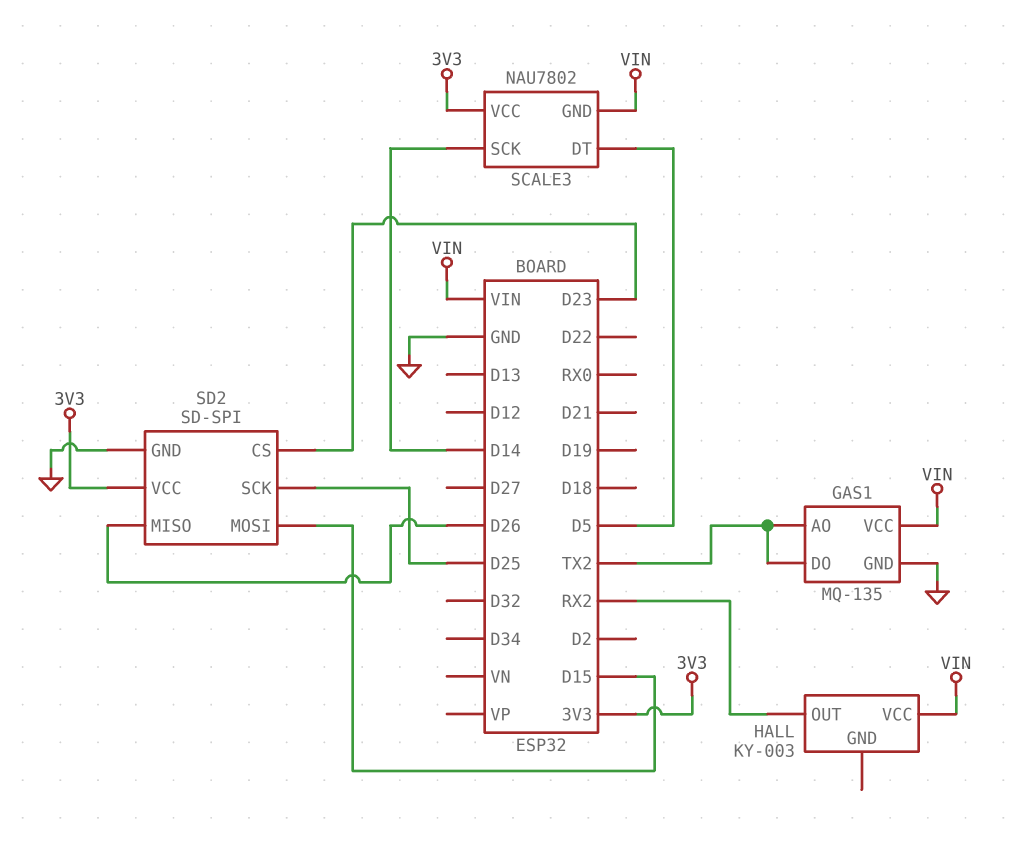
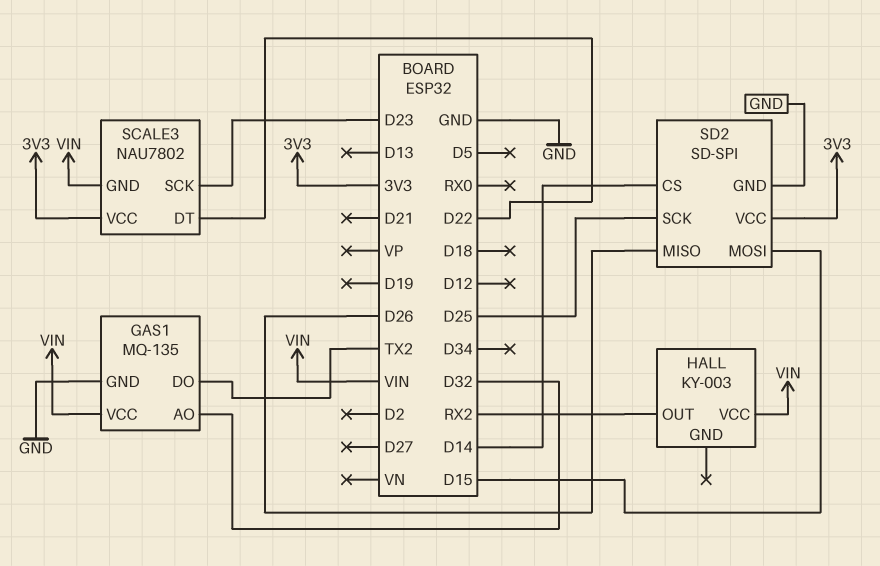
GAS1 pin AO: TX2 -> D32
SCALE3 pin DT: D5 -> D22
SCALE3 pin SCK: D14 -> D23
SD2 pin CS: D23 -> D14

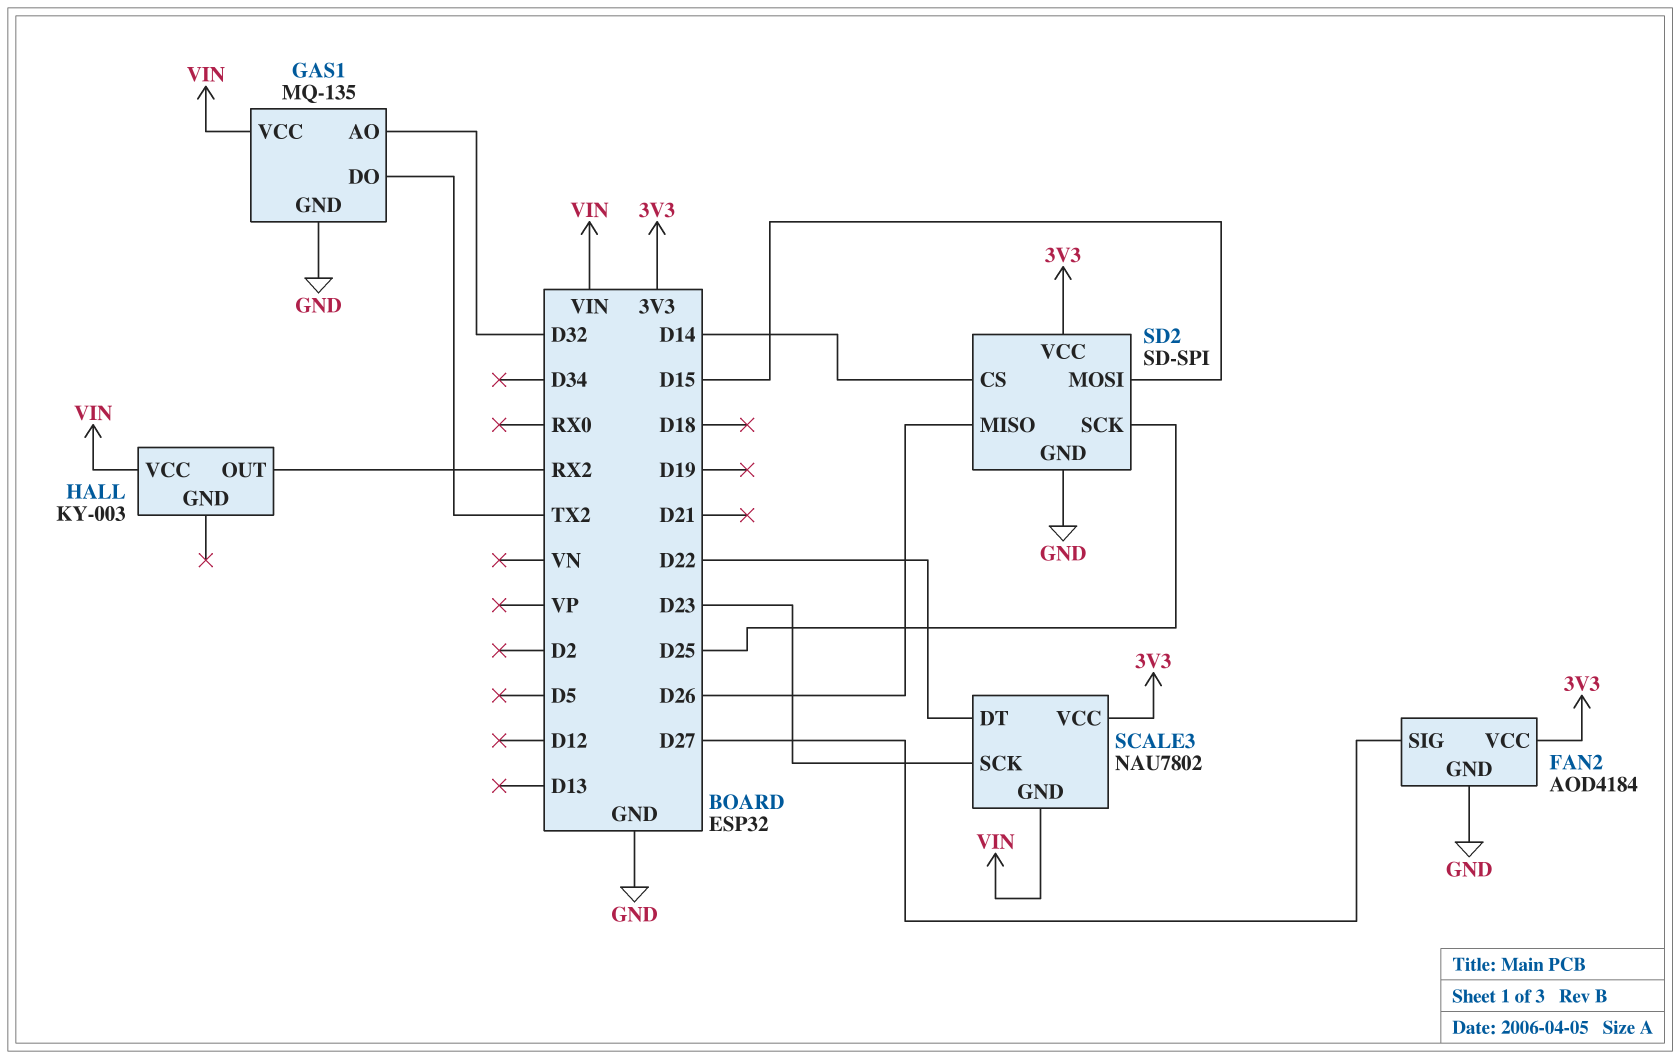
FAN2: none -> AOD4184
FAN2 pin GND: none -> GND
FAN2 pin SIG: none -> D27
FAN2 pin VCC: none -> 3V3

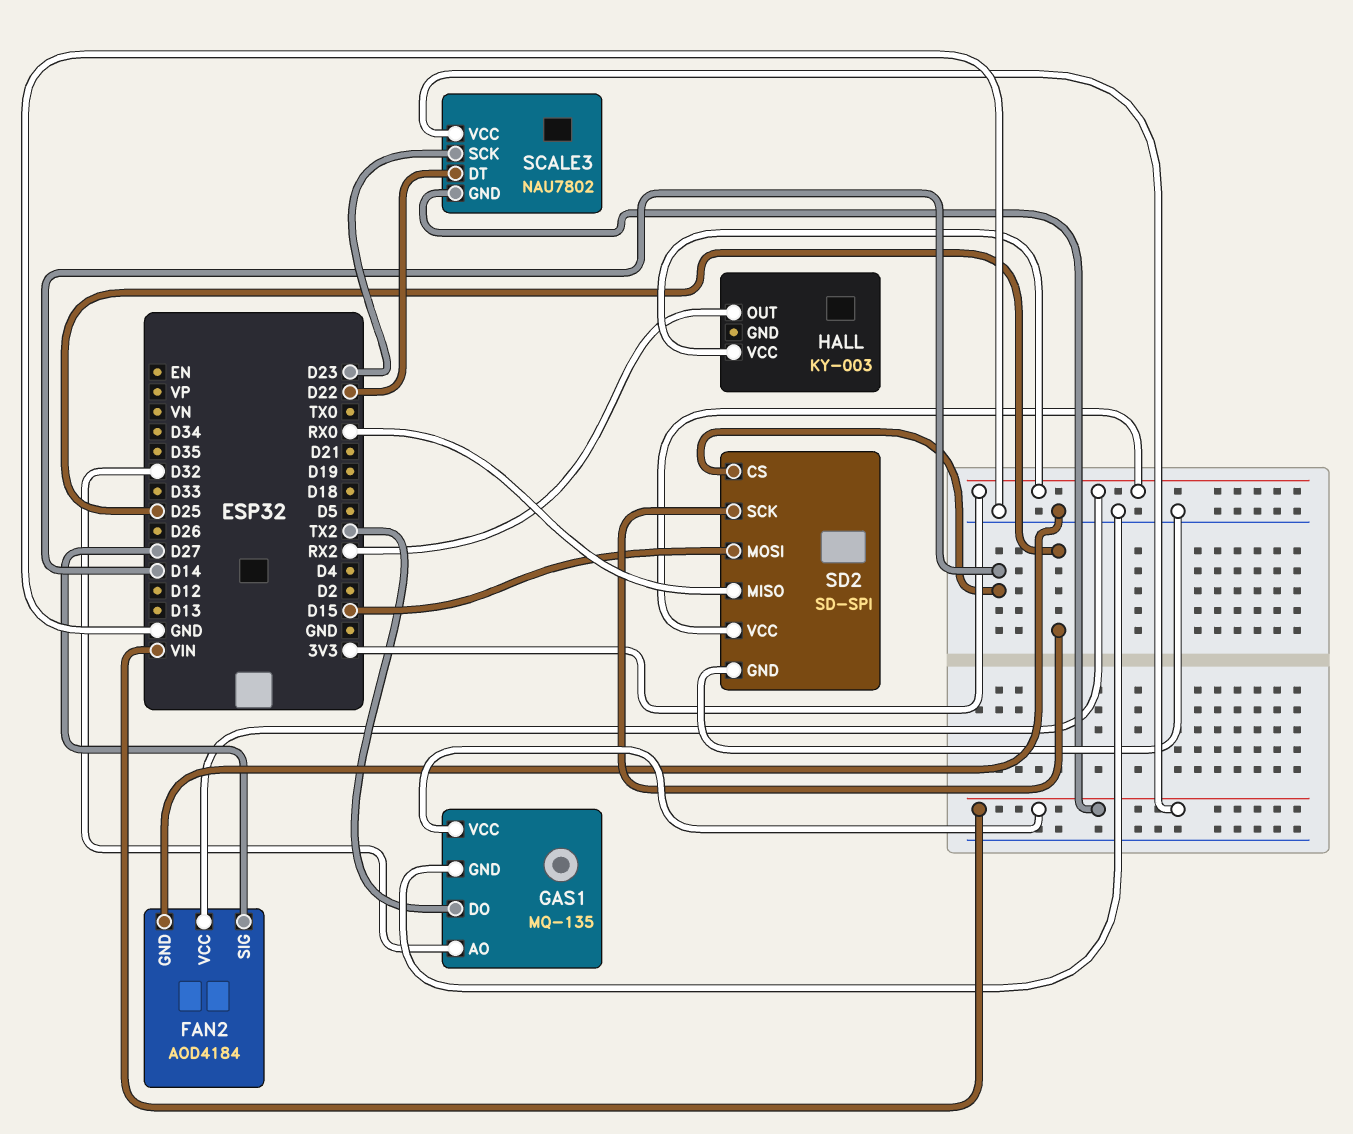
HALL pin VCC: VIN -> 3V3
SCALE3 pin VCC: 3V3 -> VIN
SD2 pin MISO: D26 -> RX0

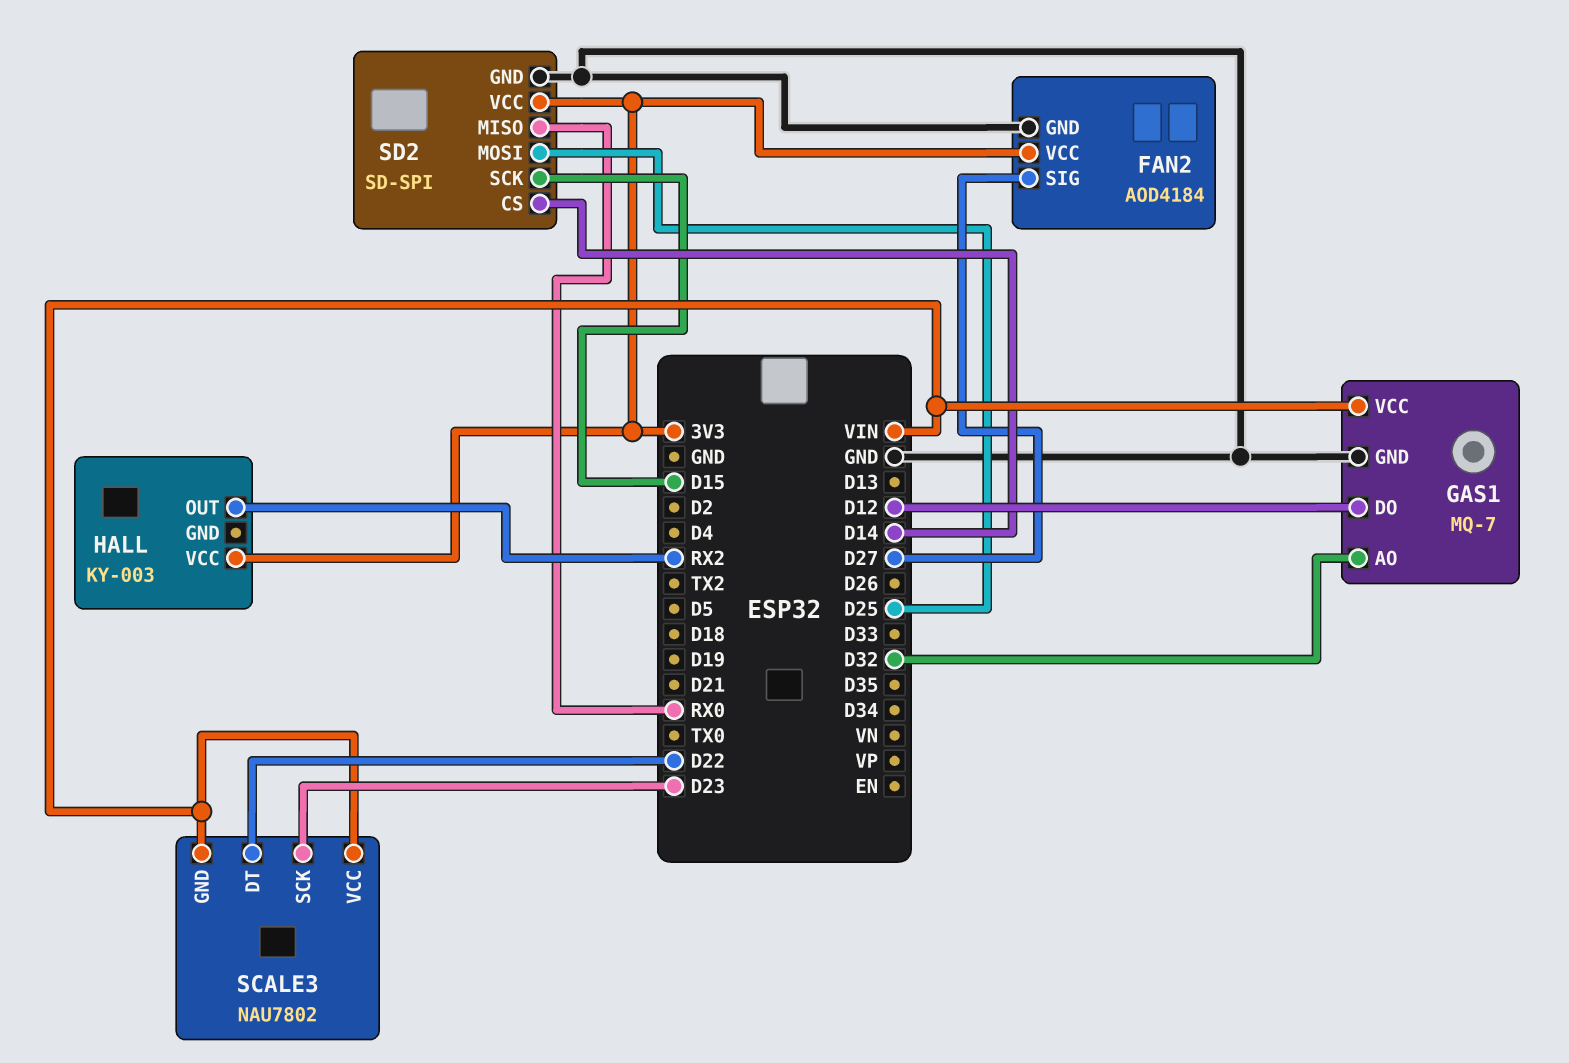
GAS1: MQ-135 -> MQ-7
GAS1 pin DO: TX2 -> D12
SD2 pin MOSI: D15 -> D25
SD2 pin SCK: D25 -> D15

